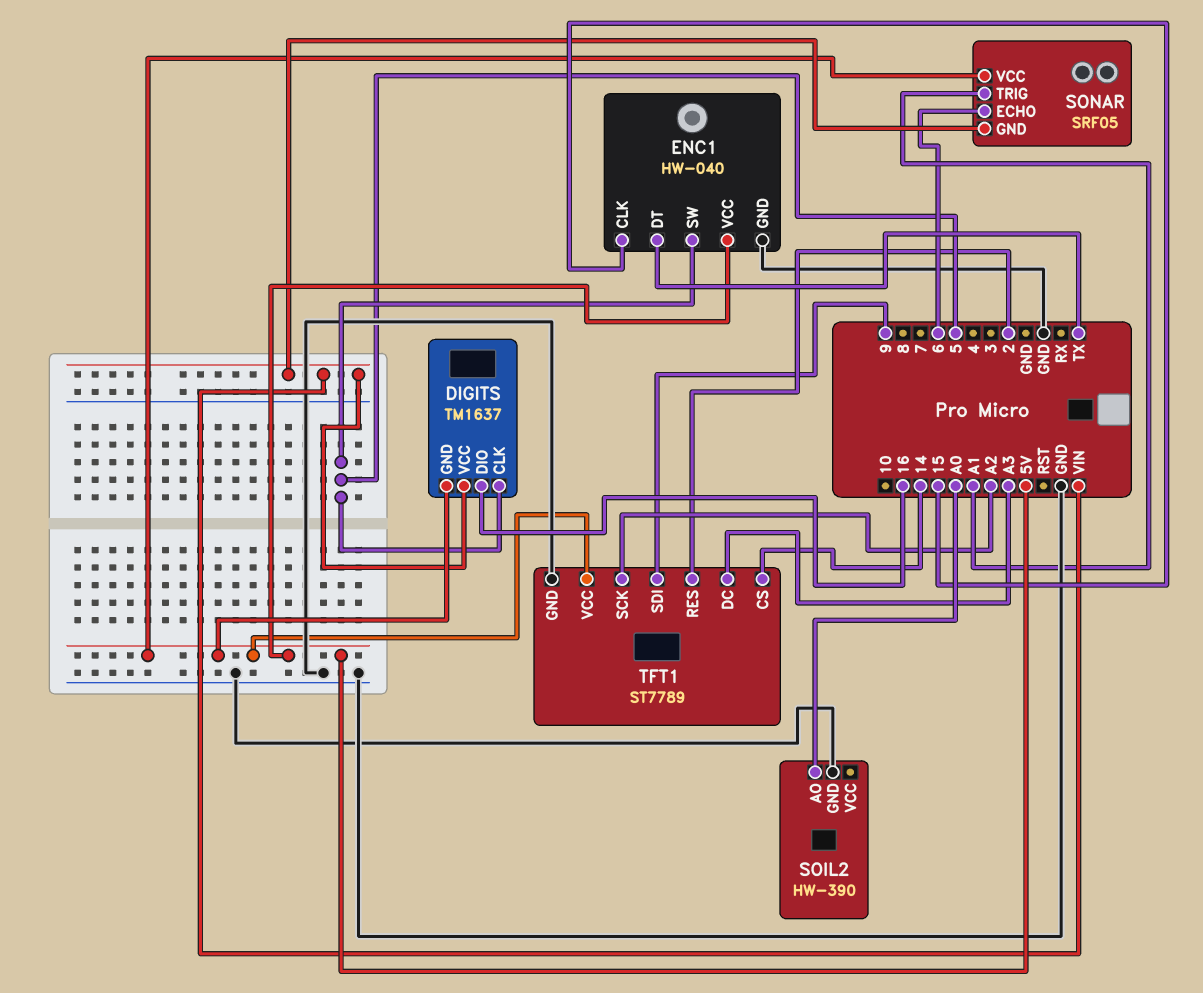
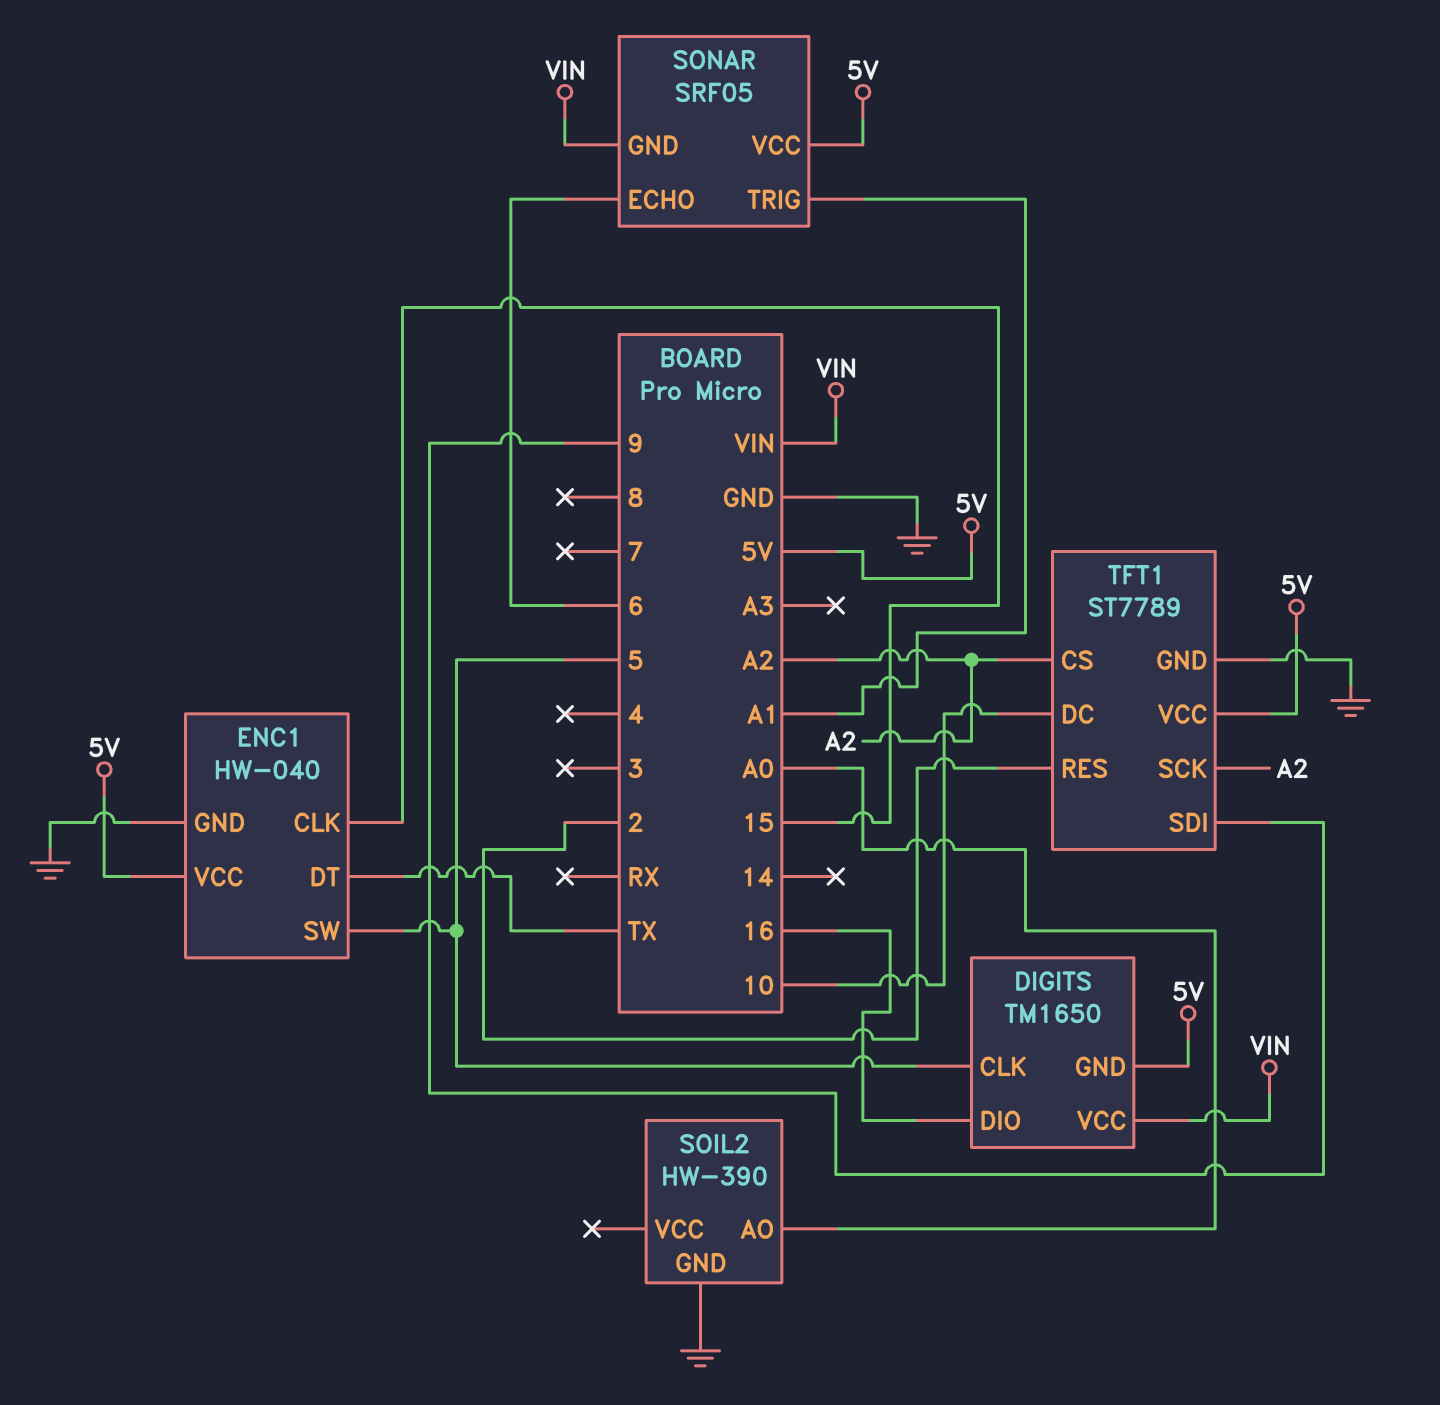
DIGITS: TM1637 -> TM1650
TFT1 pin CS: 14 -> A2
TFT1 pin DC: A3 -> 10

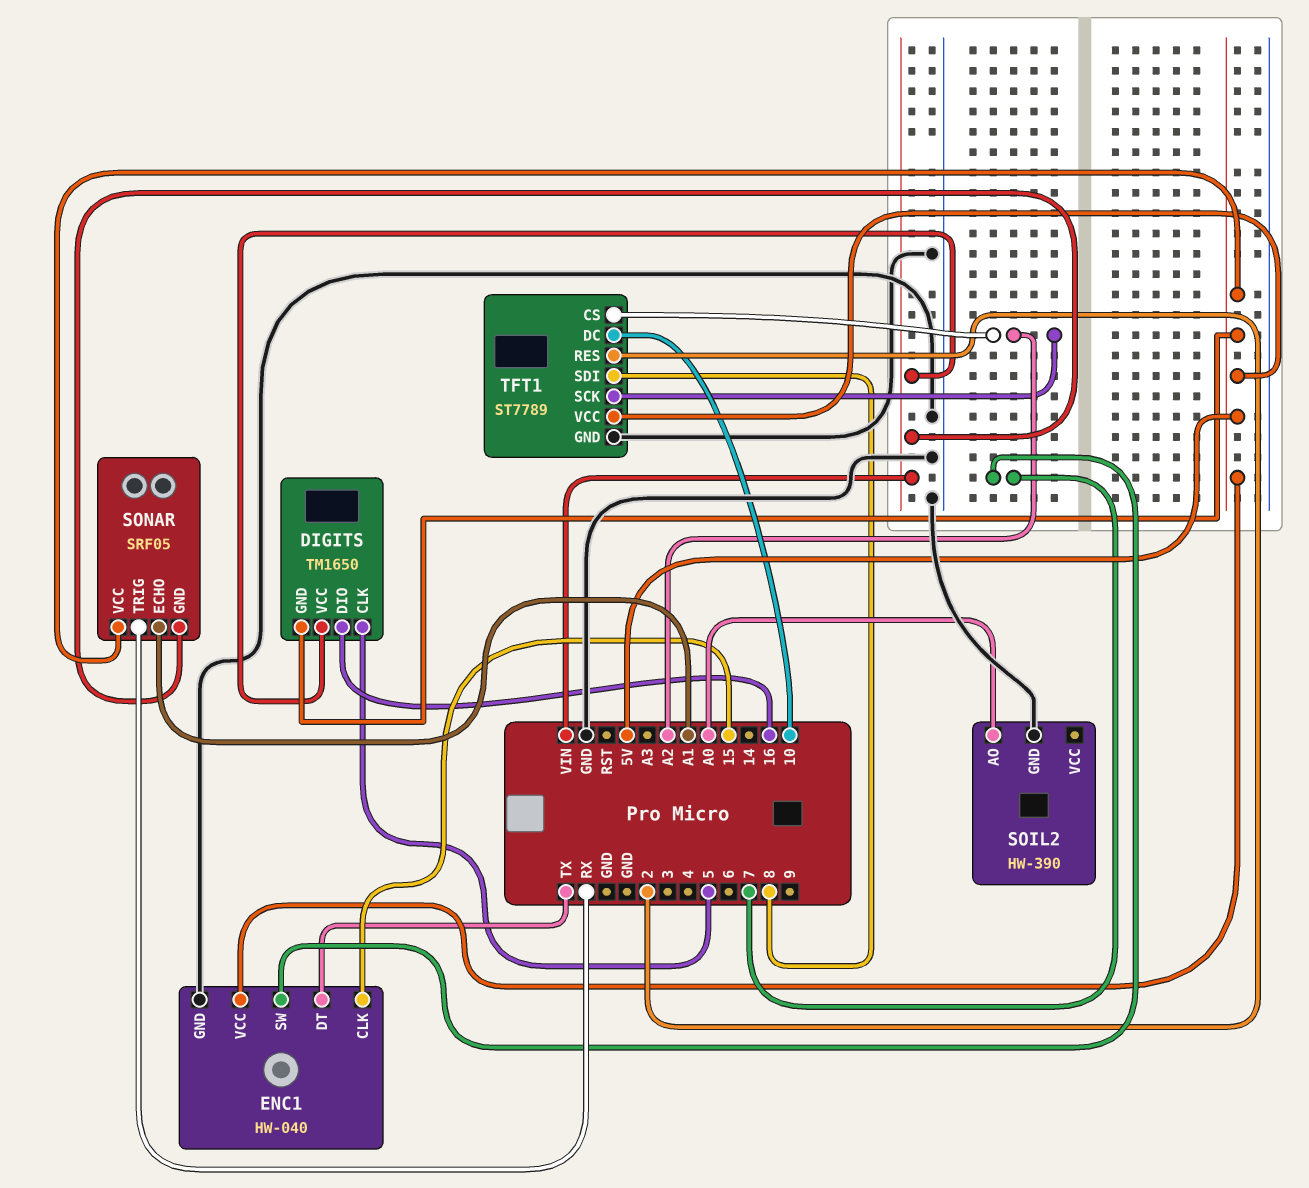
ENC1 pin SW: 5 -> 7
SONAR pin ECHO: 6 -> A1
SONAR pin TRIG: A1 -> RX
TFT1 pin SDI: 9 -> 8

